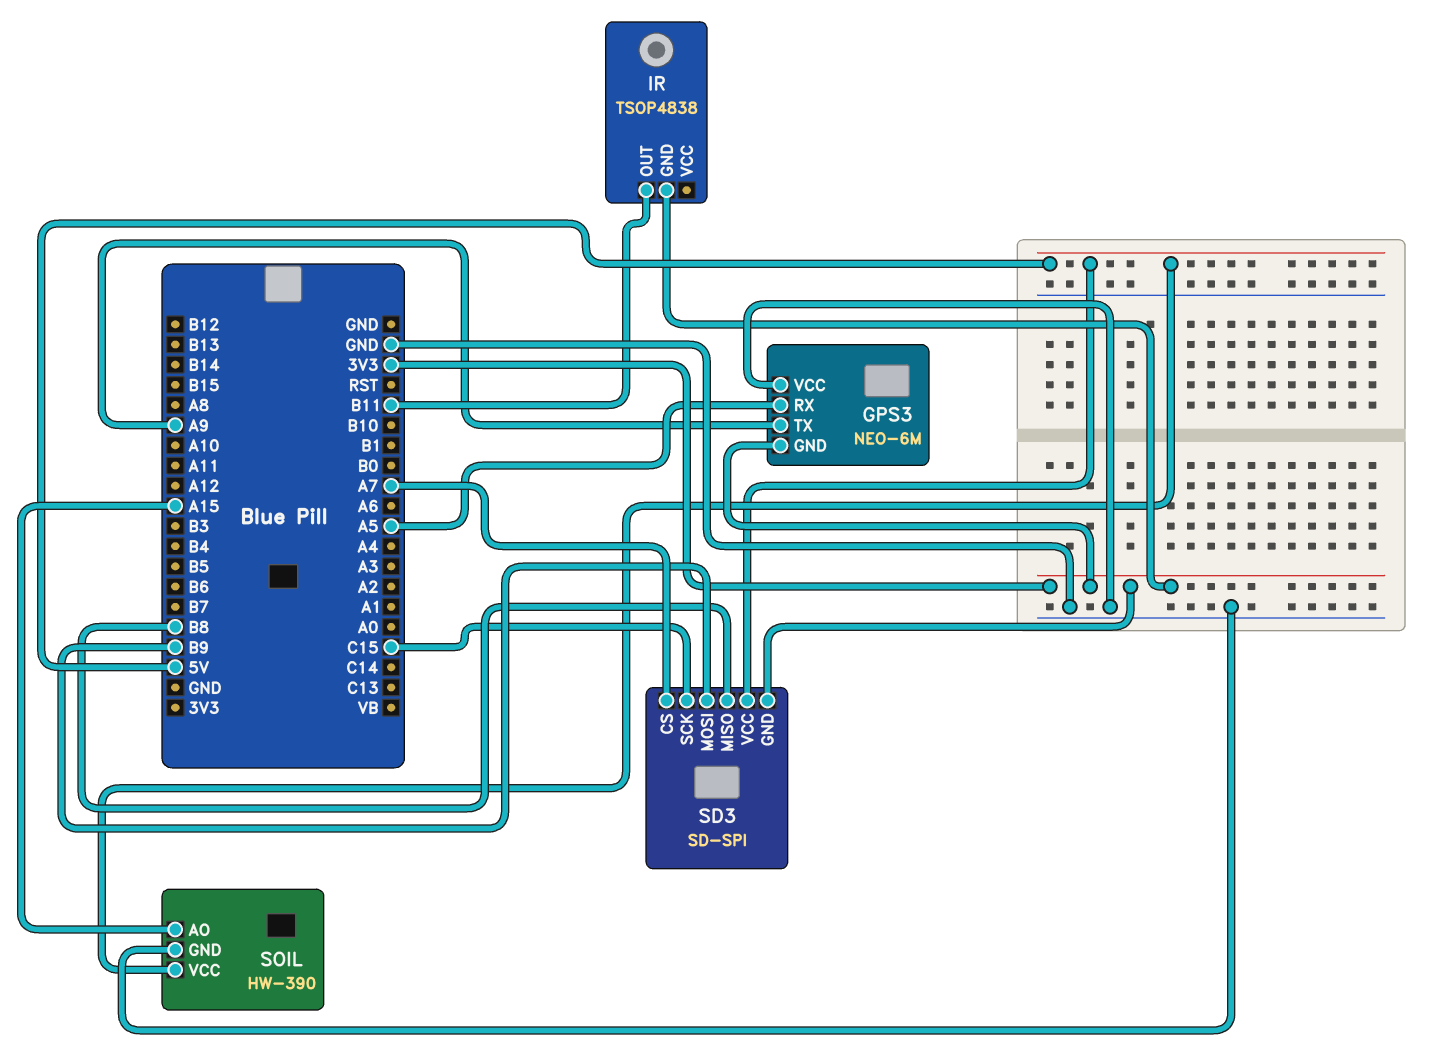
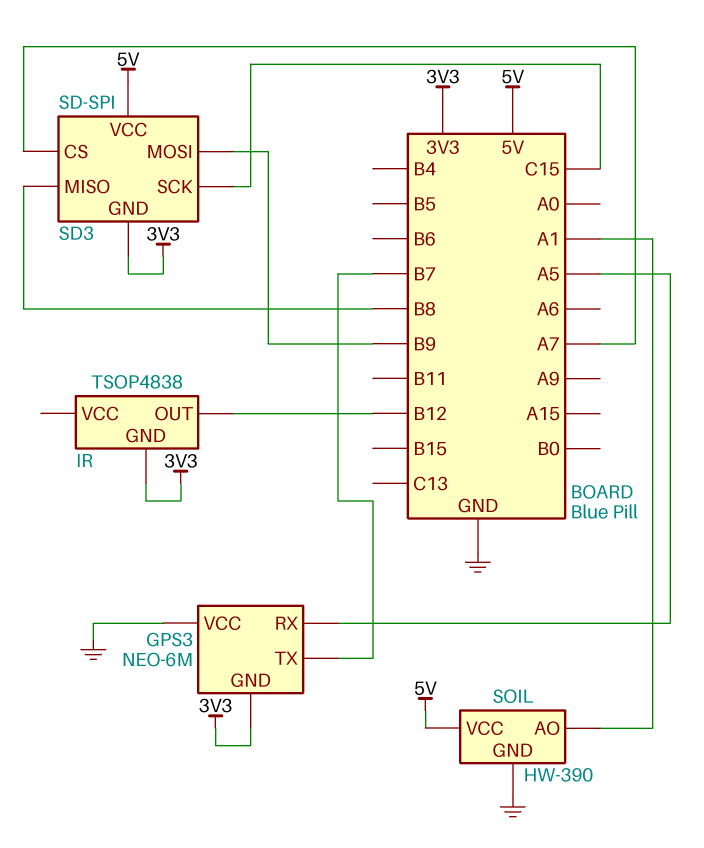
GPS3 pin TX: A9 -> B7
IR pin OUT: B11 -> B12
SOIL pin AO: A15 -> A1

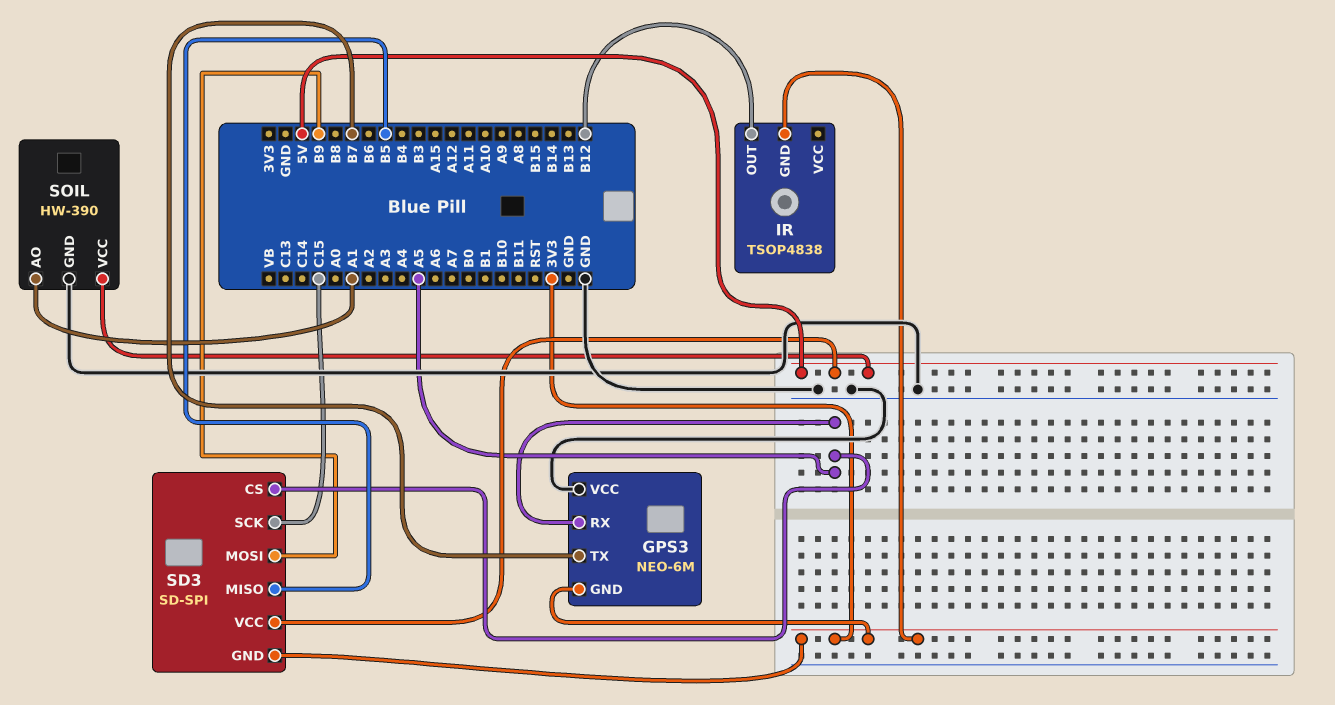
SD3 pin CS: A7 -> A5
SD3 pin MISO: B8 -> B5

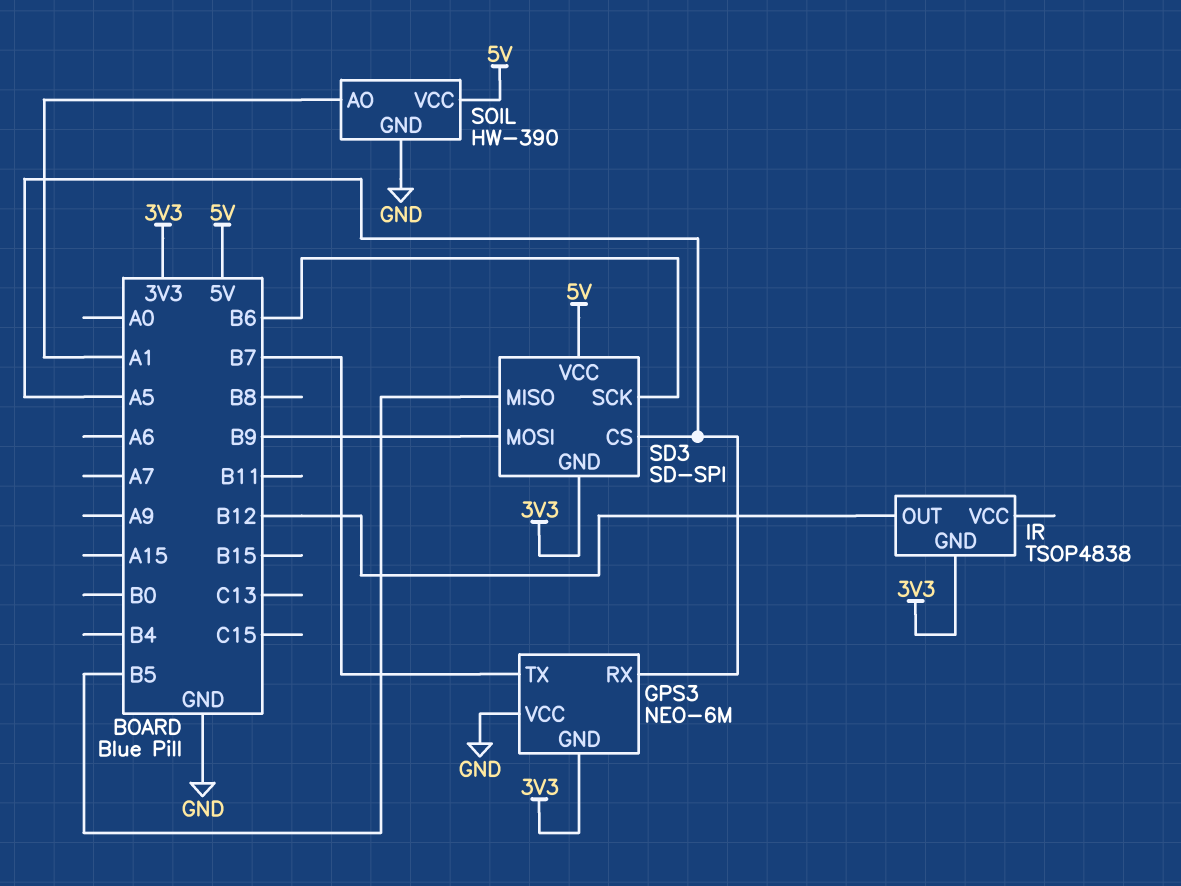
SD3 pin SCK: C15 -> B6

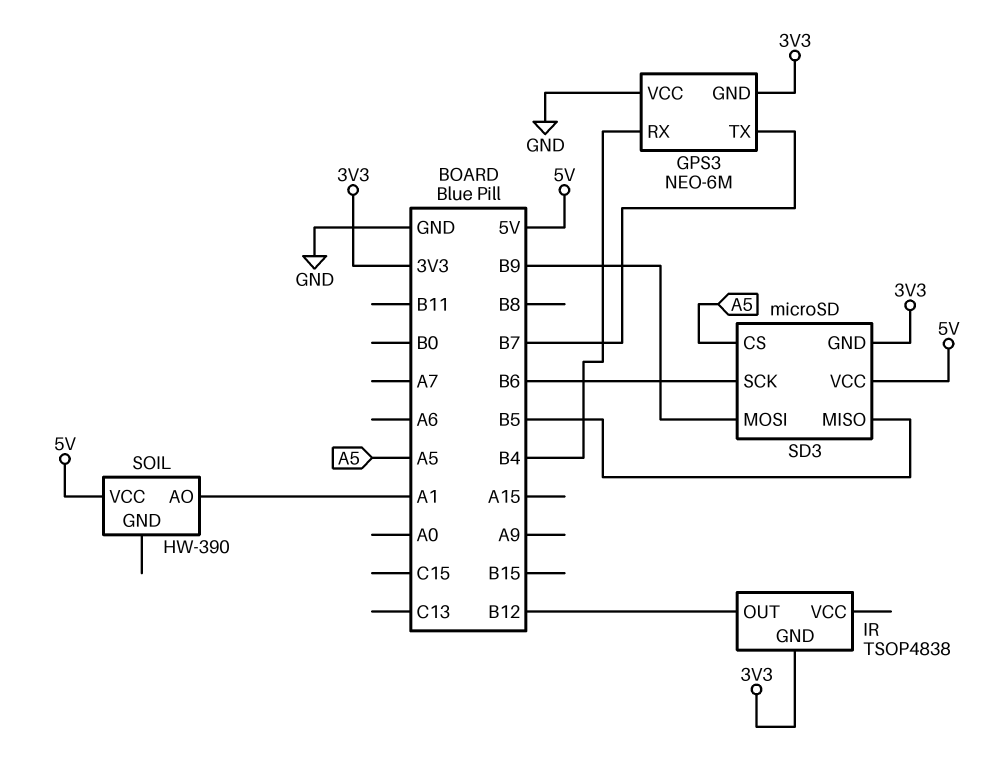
GPS3 pin RX: A5 -> B4
SD3: SD-SPI -> microSD
SOIL pin GND: GND -> none

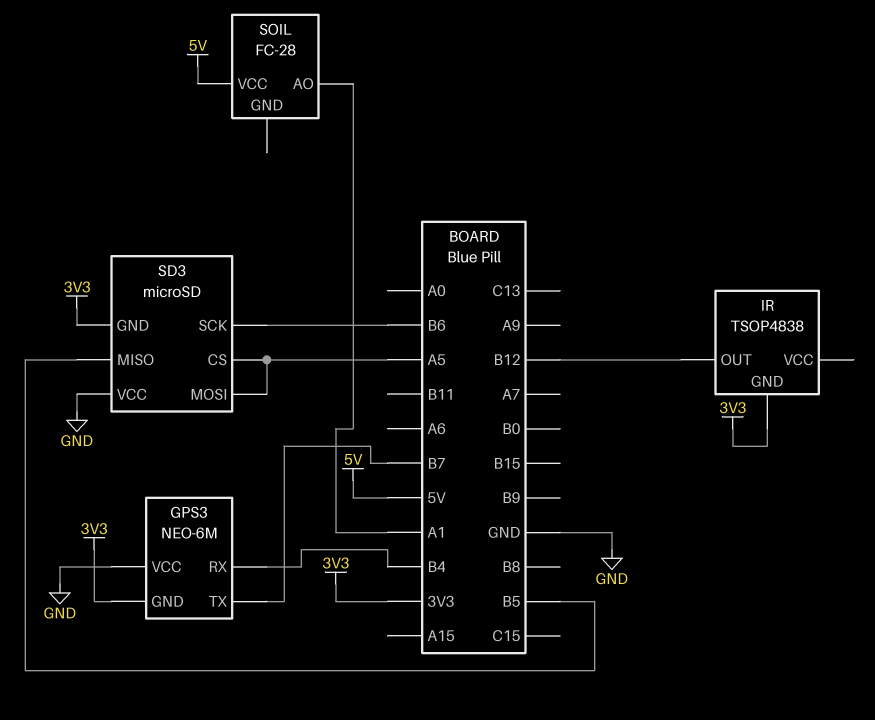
SD3 pin MOSI: B9 -> A5
SD3 pin VCC: 5V -> GND
SOIL: HW-390 -> FC-28

